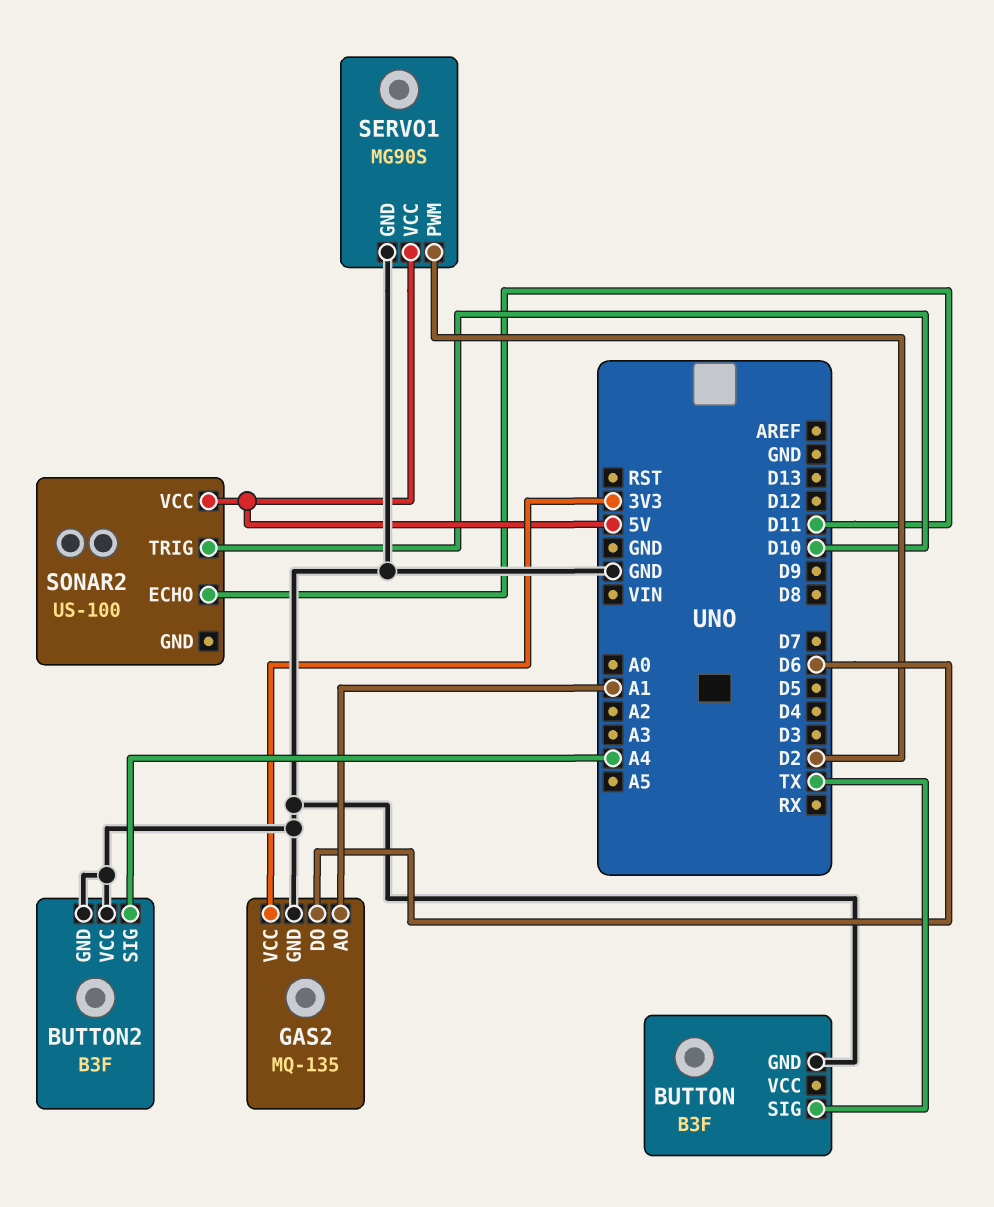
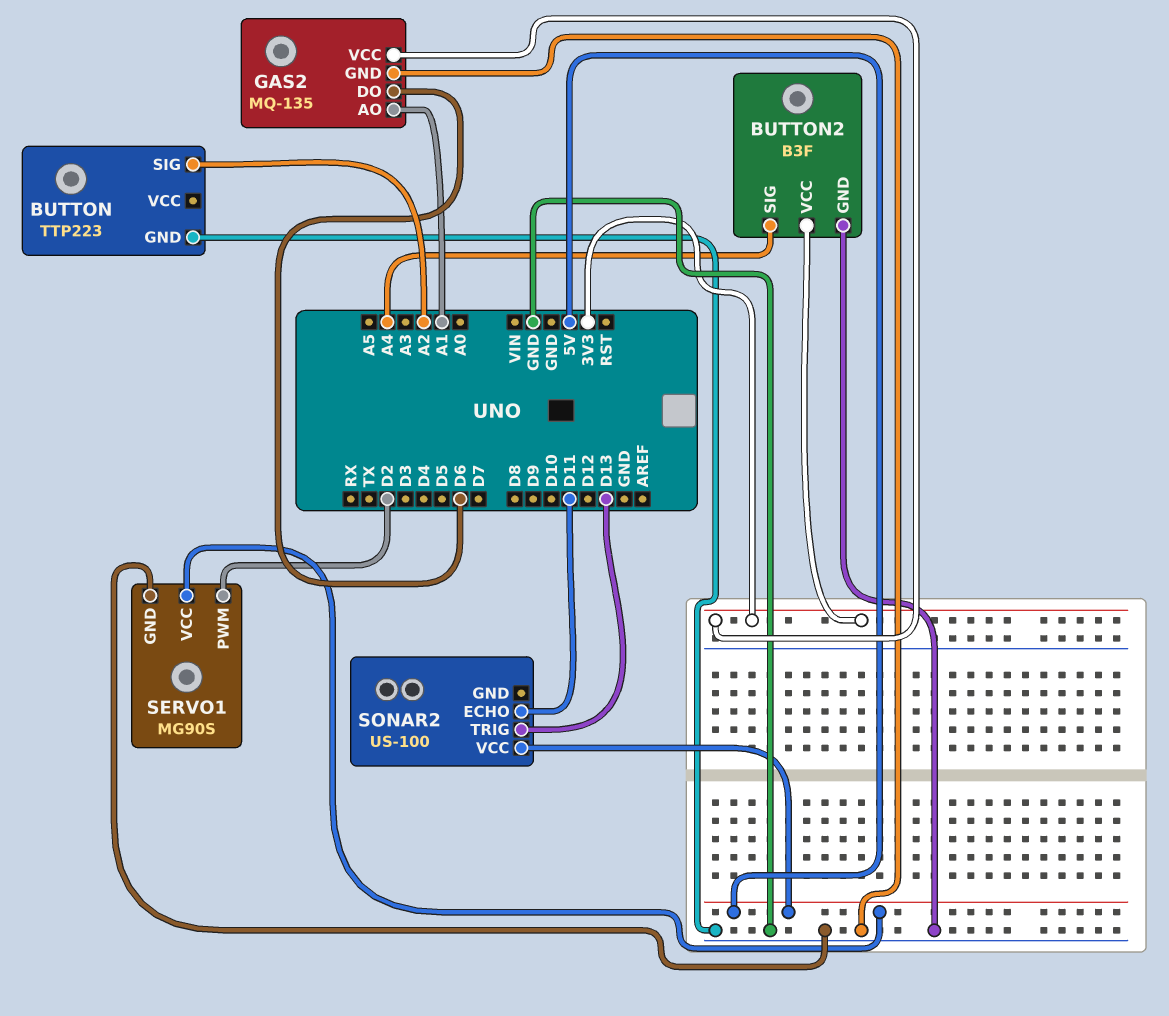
BUTTON: B3F -> TTP223
BUTTON pin SIG: TX -> A2
BUTTON2 pin VCC: GND -> 3V3
SONAR2 pin TRIG: D10 -> D13

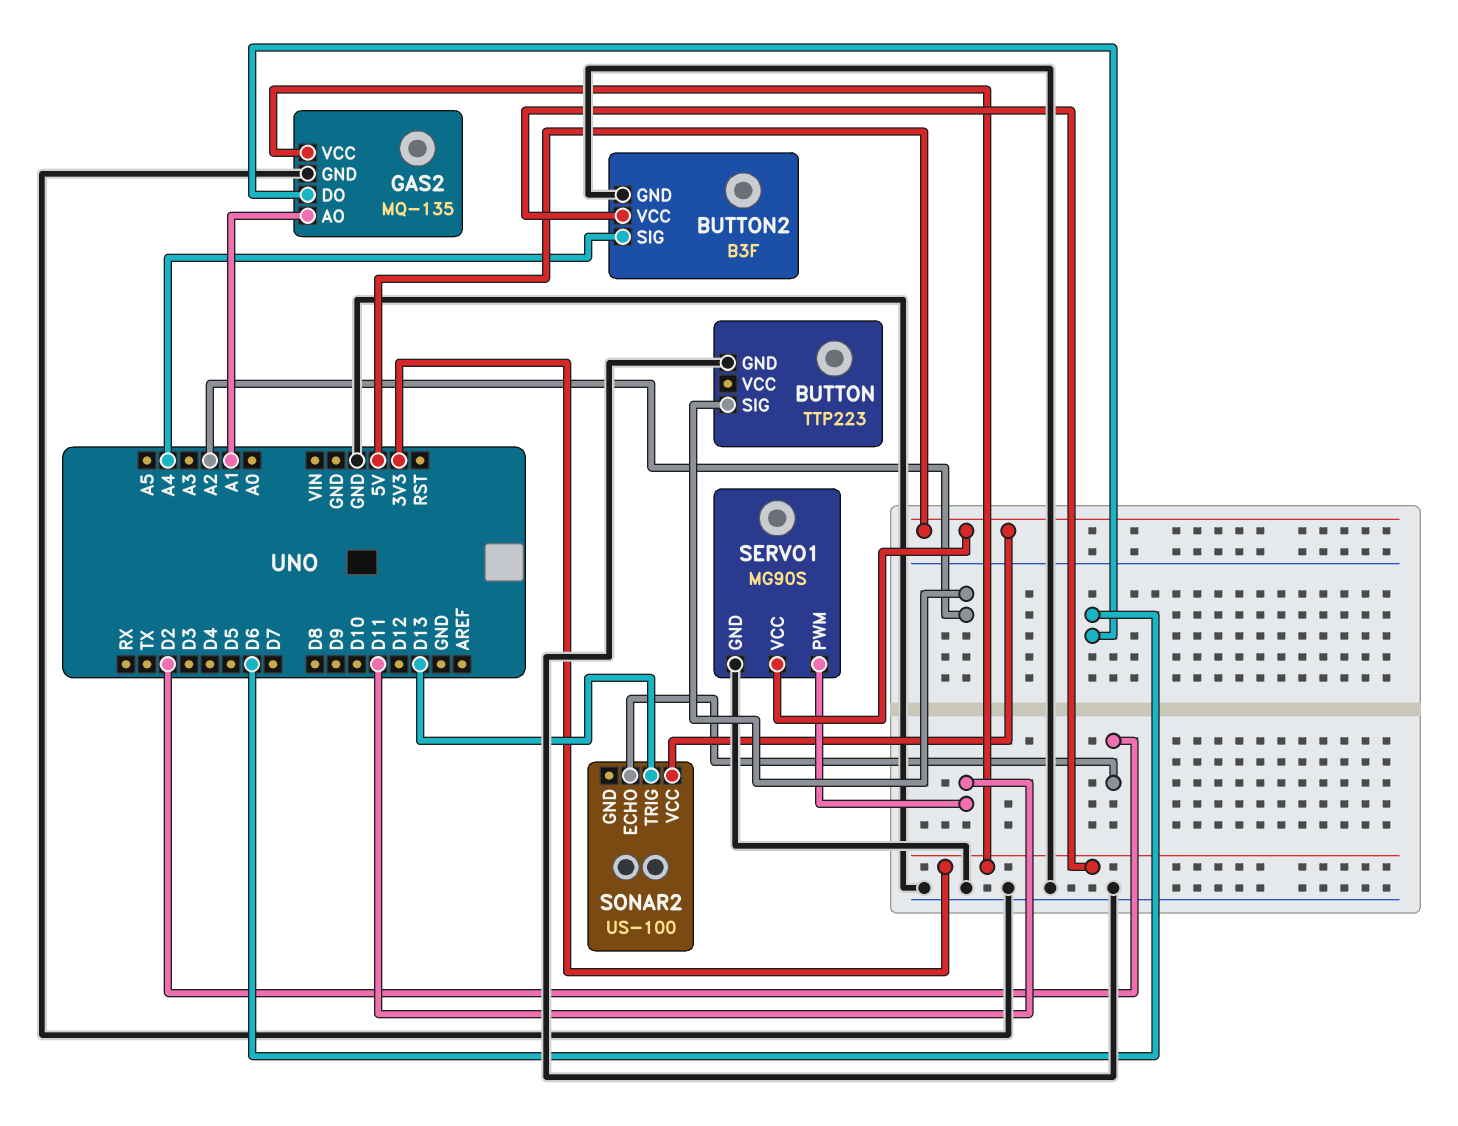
SERVO1 pin PWM: D2 -> D11
SONAR2 pin ECHO: D11 -> D2

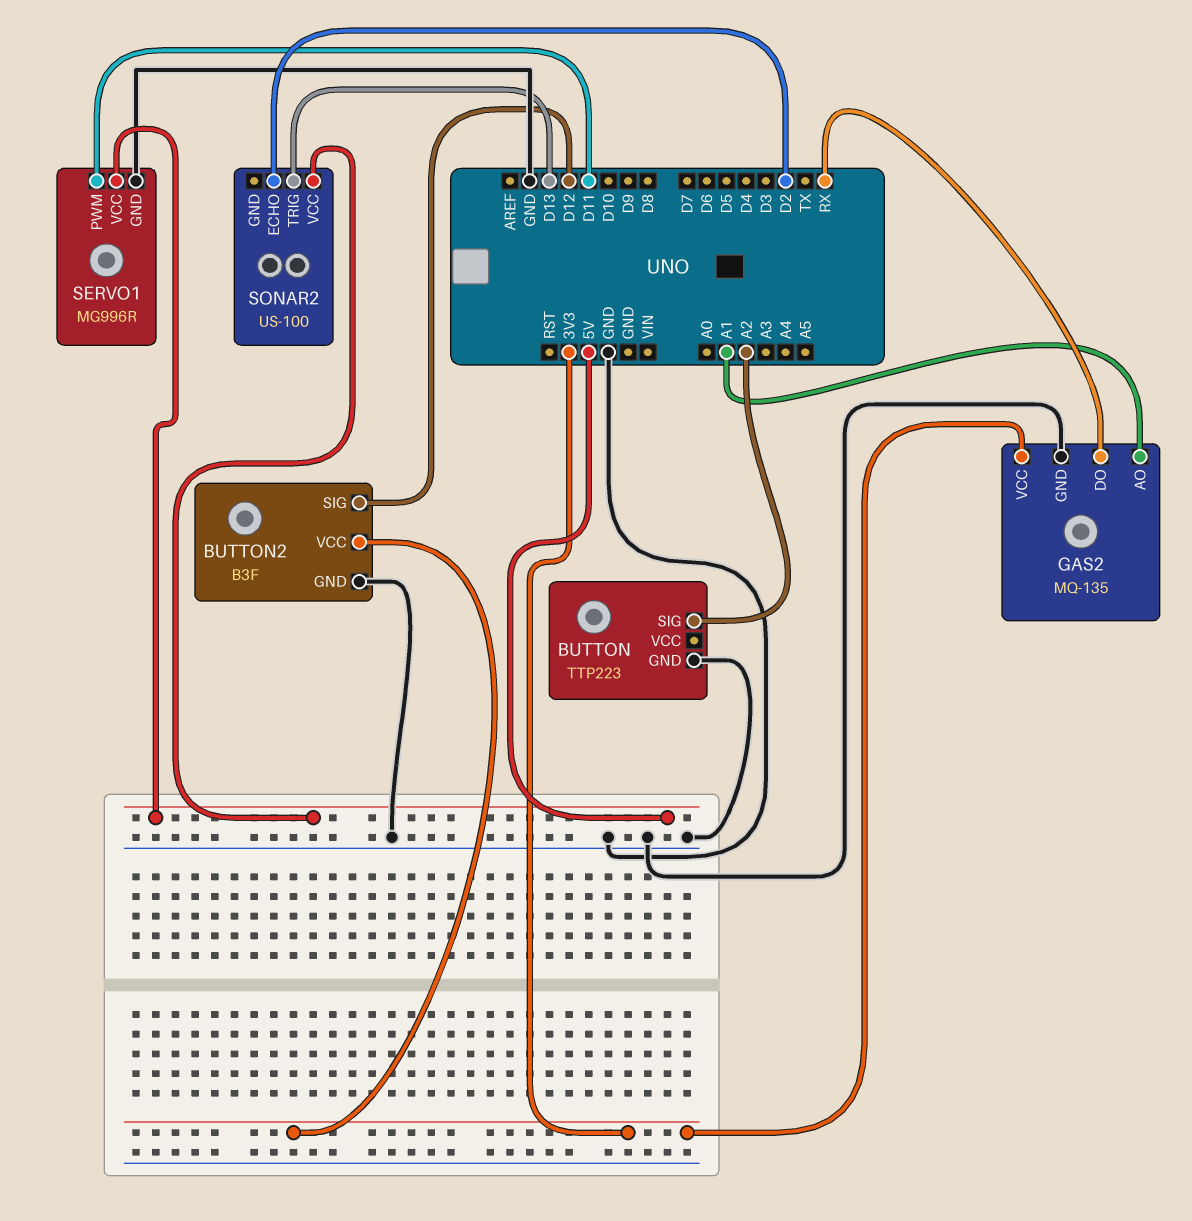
BUTTON2 pin SIG: A4 -> D12
GAS2 pin DO: D6 -> RX
SERVO1: MG90S -> MG996R

